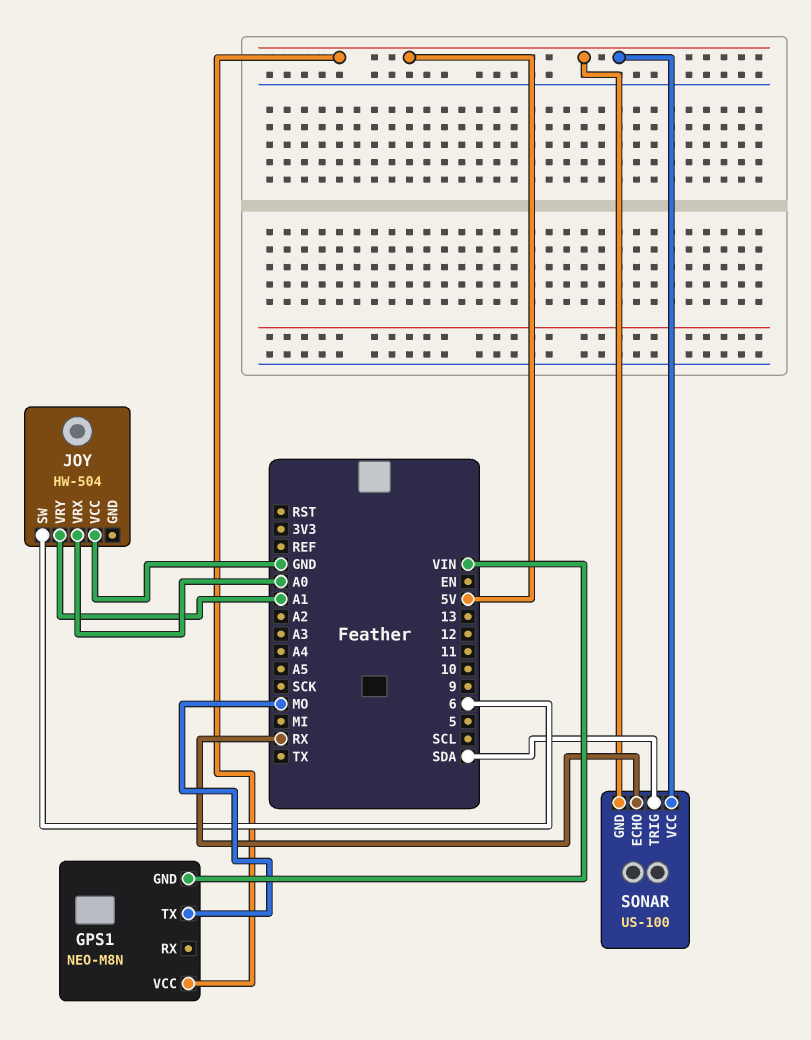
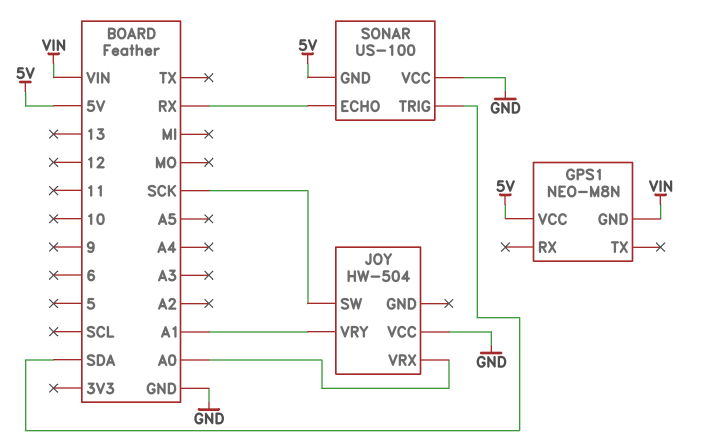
GPS1 pin TX: MO -> none
JOY pin SW: 6 -> SCK
SONAR pin VCC: 5V -> GND

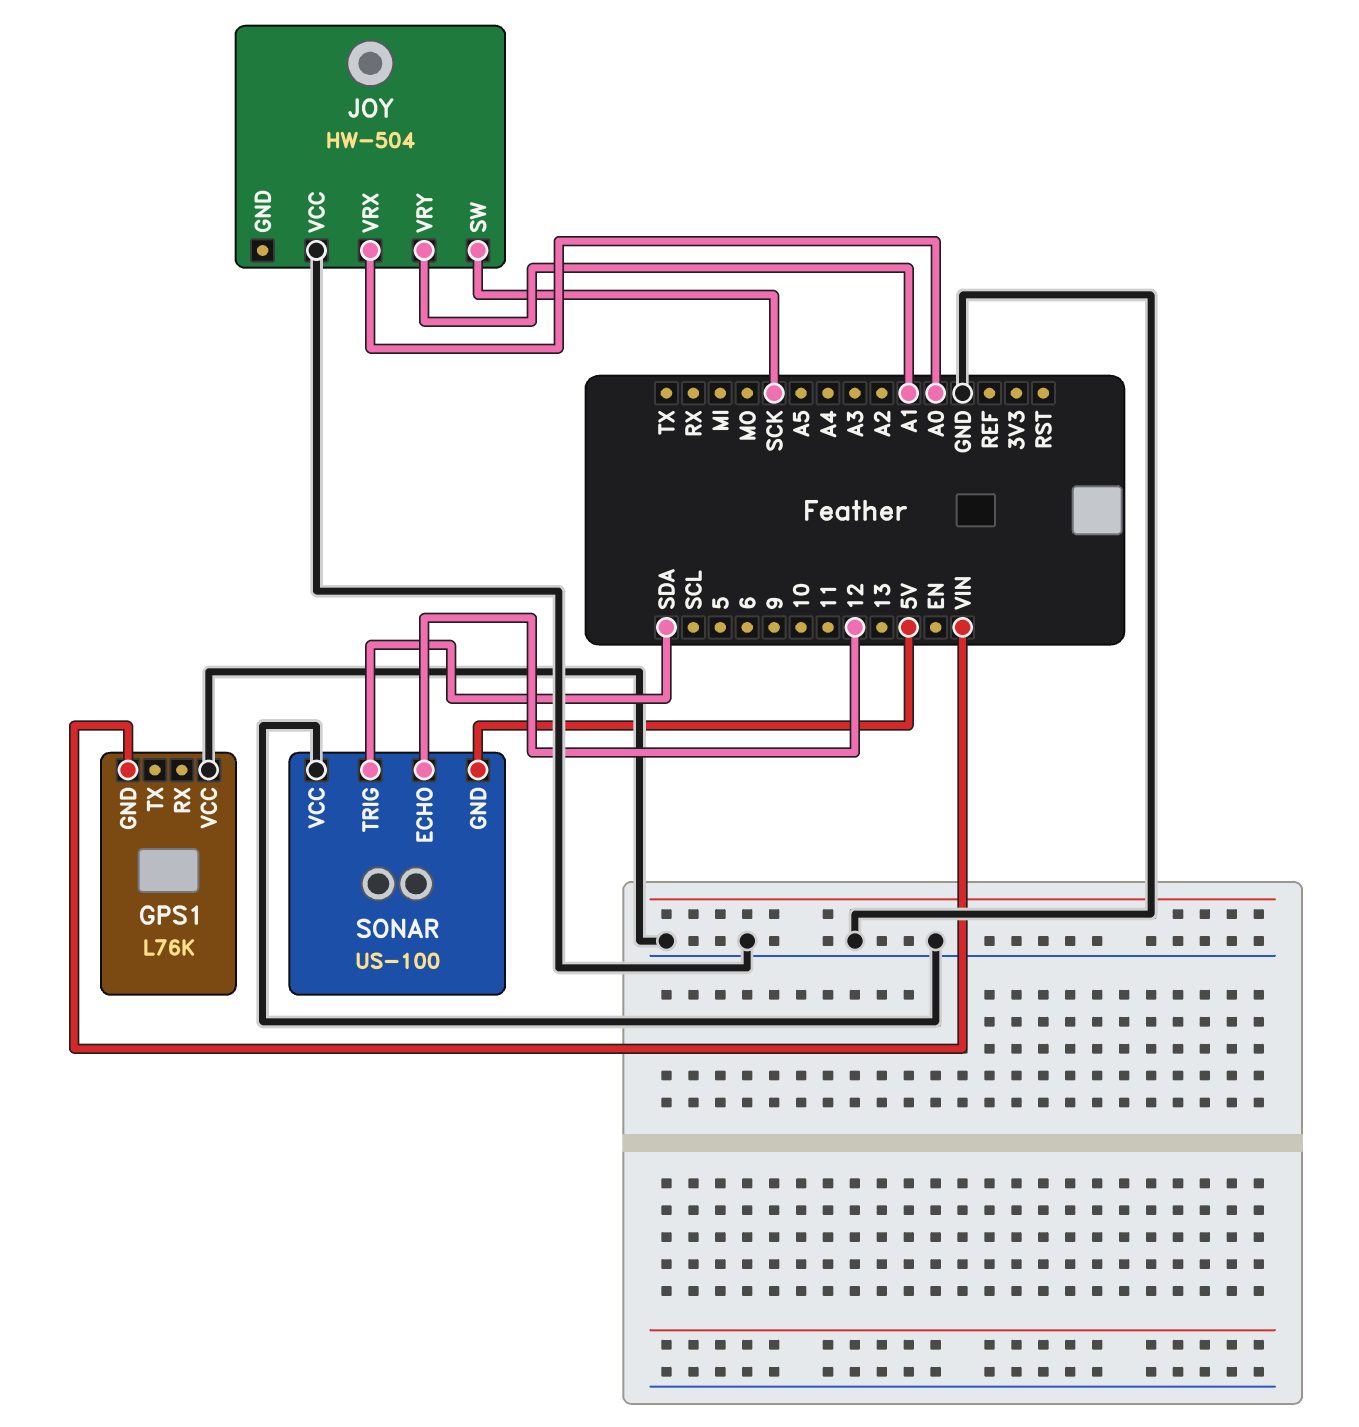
GPS1: NEO-M8N -> L76K
GPS1 pin VCC: 5V -> GND
SONAR pin ECHO: RX -> 12

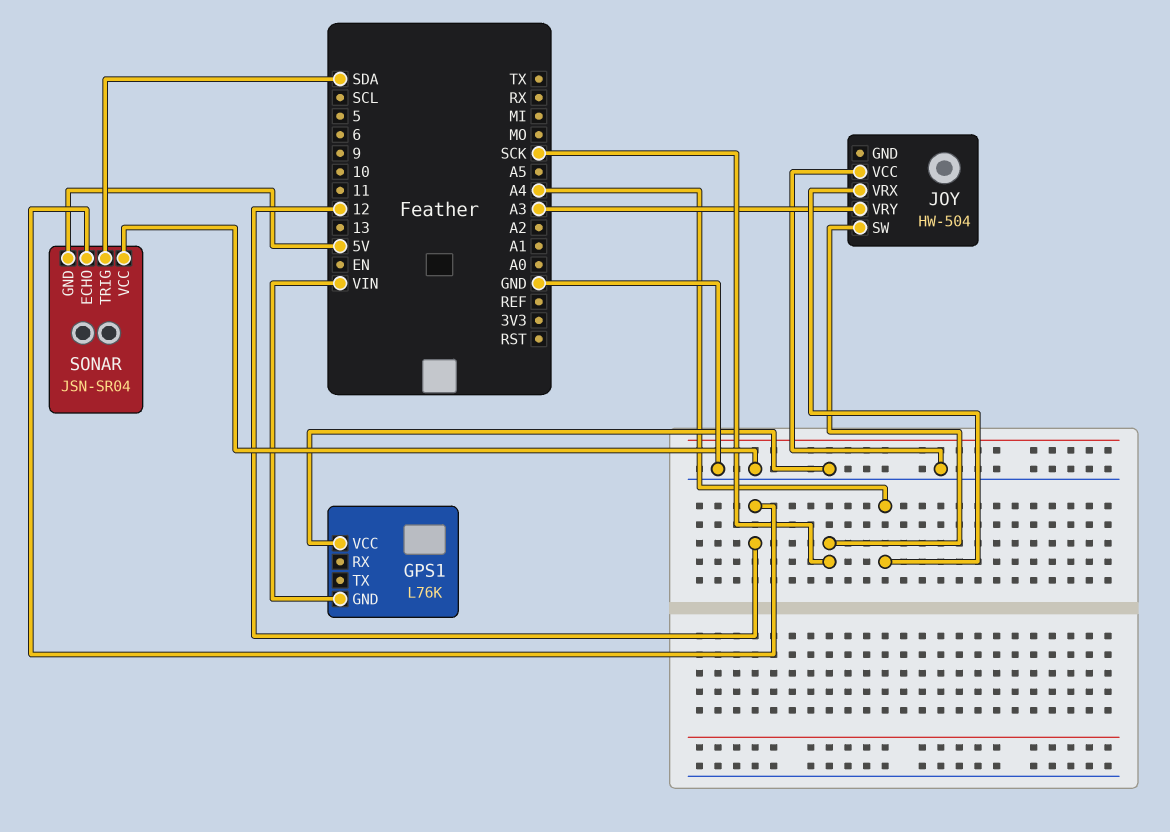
JOY pin VRX: A0 -> A4
JOY pin VRY: A1 -> A3
SONAR: US-100 -> JSN-SR04

